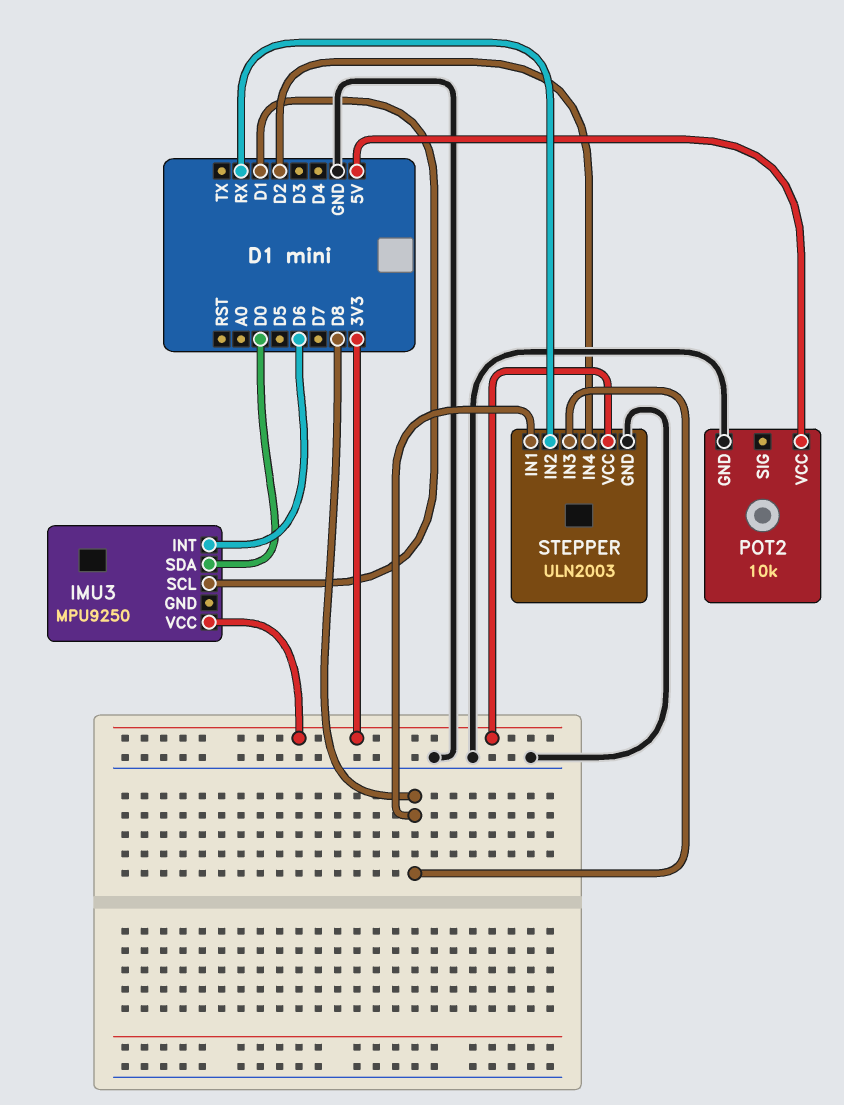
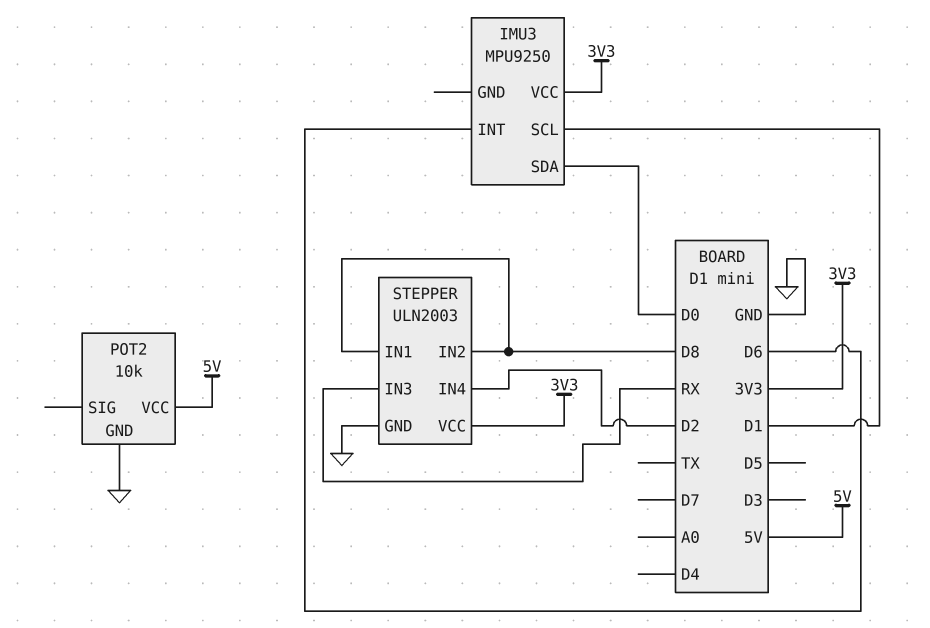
STEPPER pin IN2: RX -> D8
STEPPER pin IN3: D8 -> RX

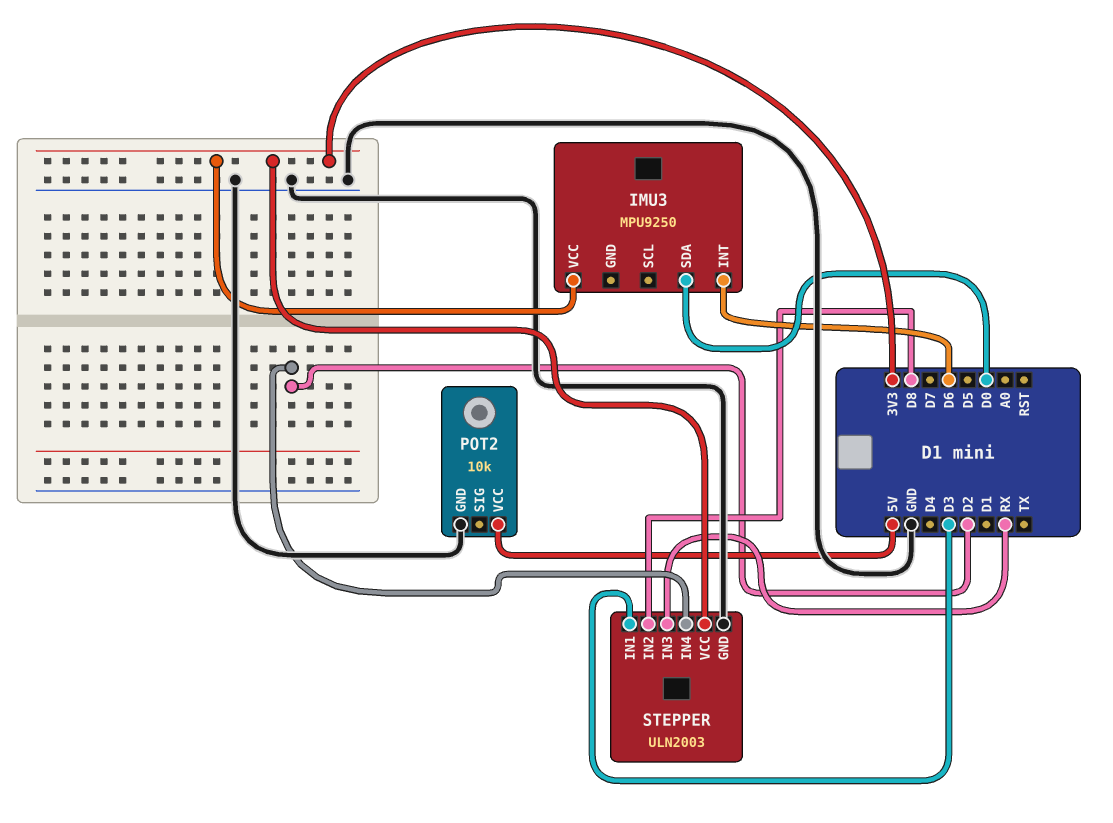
IMU3 pin SCL: D1 -> none
STEPPER pin IN1: D8 -> D3

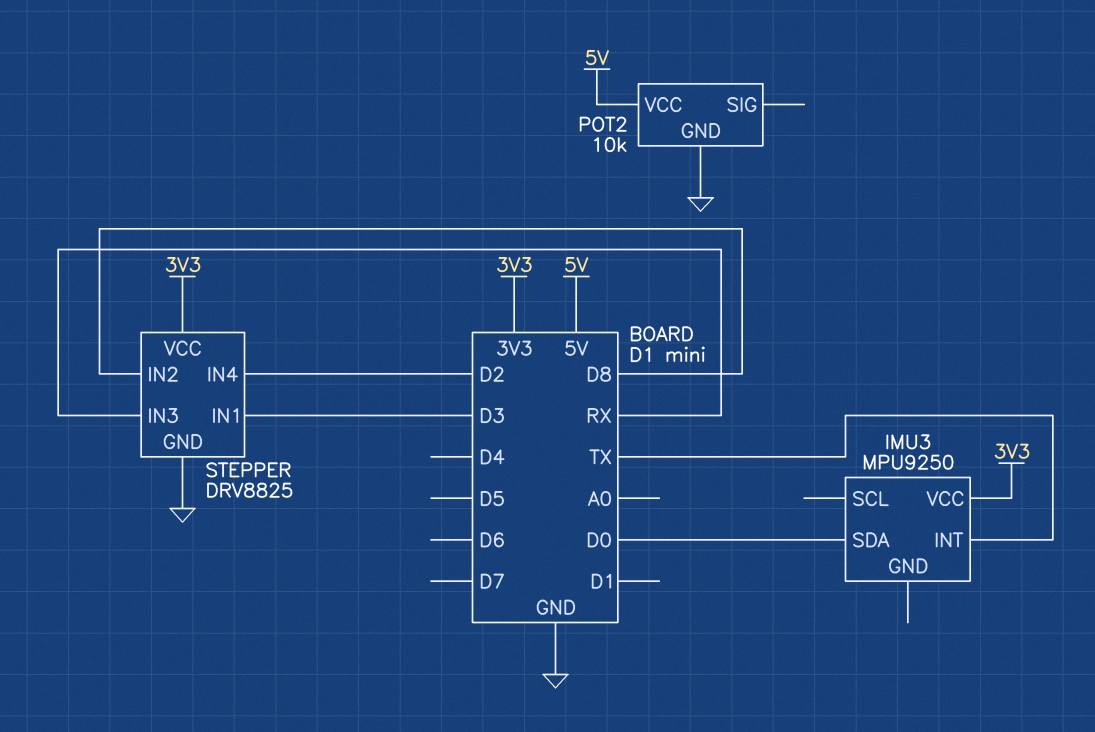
IMU3 pin INT: D6 -> TX
STEPPER: ULN2003 -> DRV8825

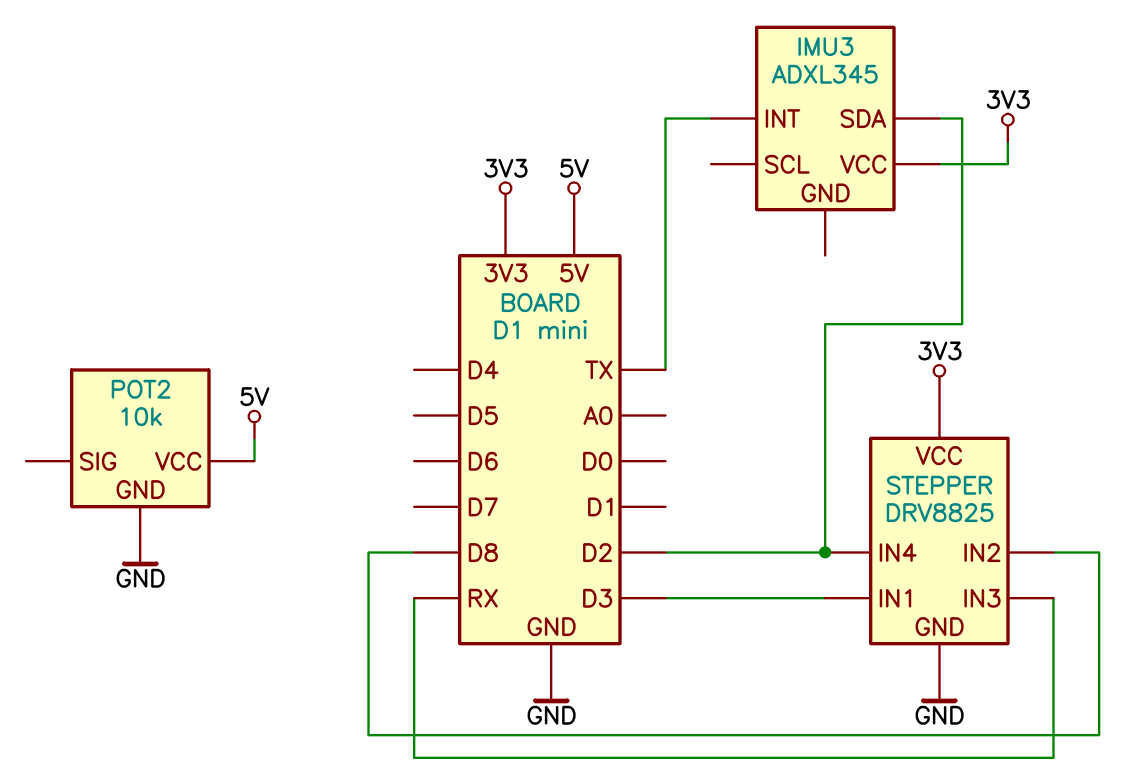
IMU3: MPU9250 -> ADXL345
IMU3 pin SDA: D0 -> D2

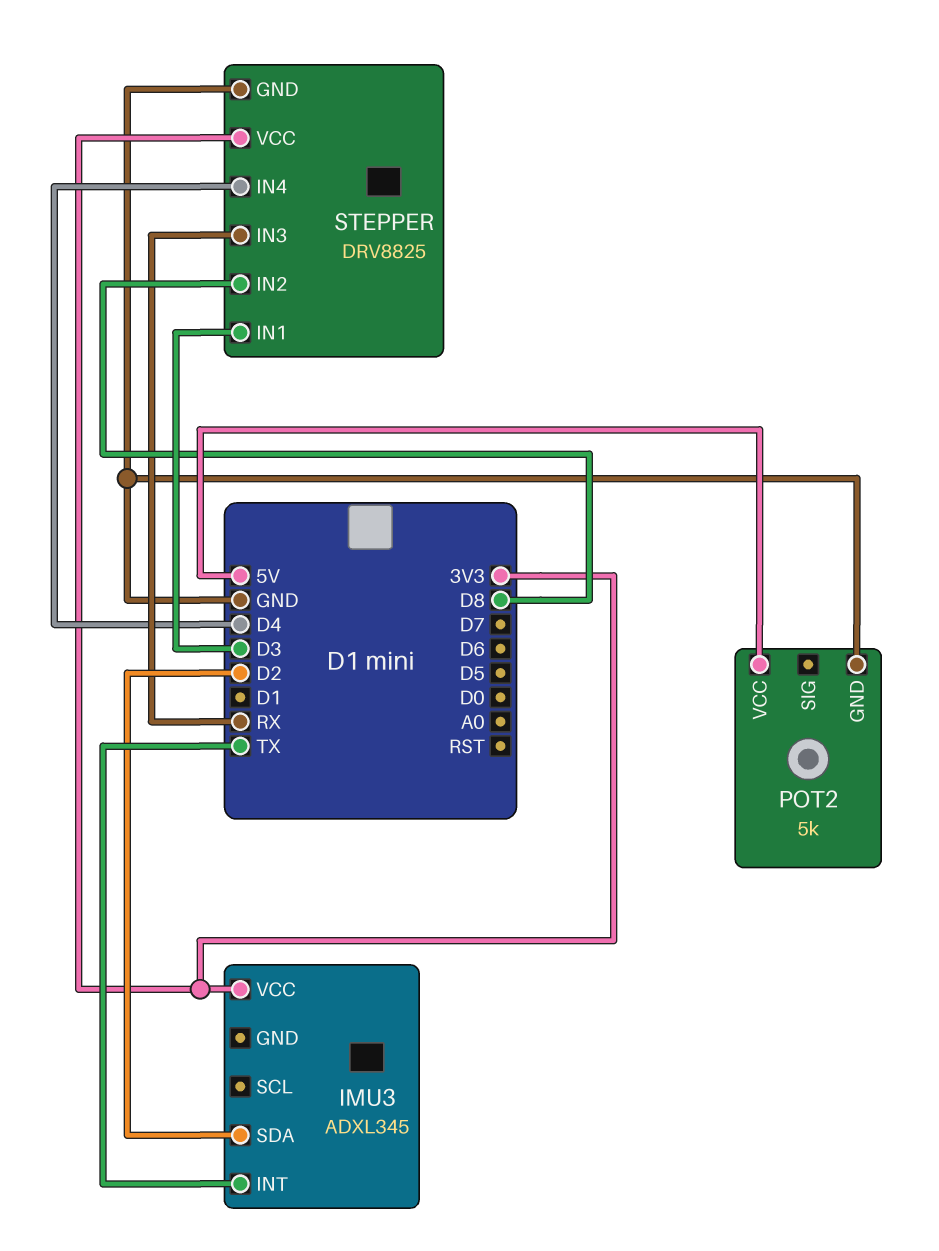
POT2: 10k -> 5k
STEPPER pin IN4: D2 -> D4

